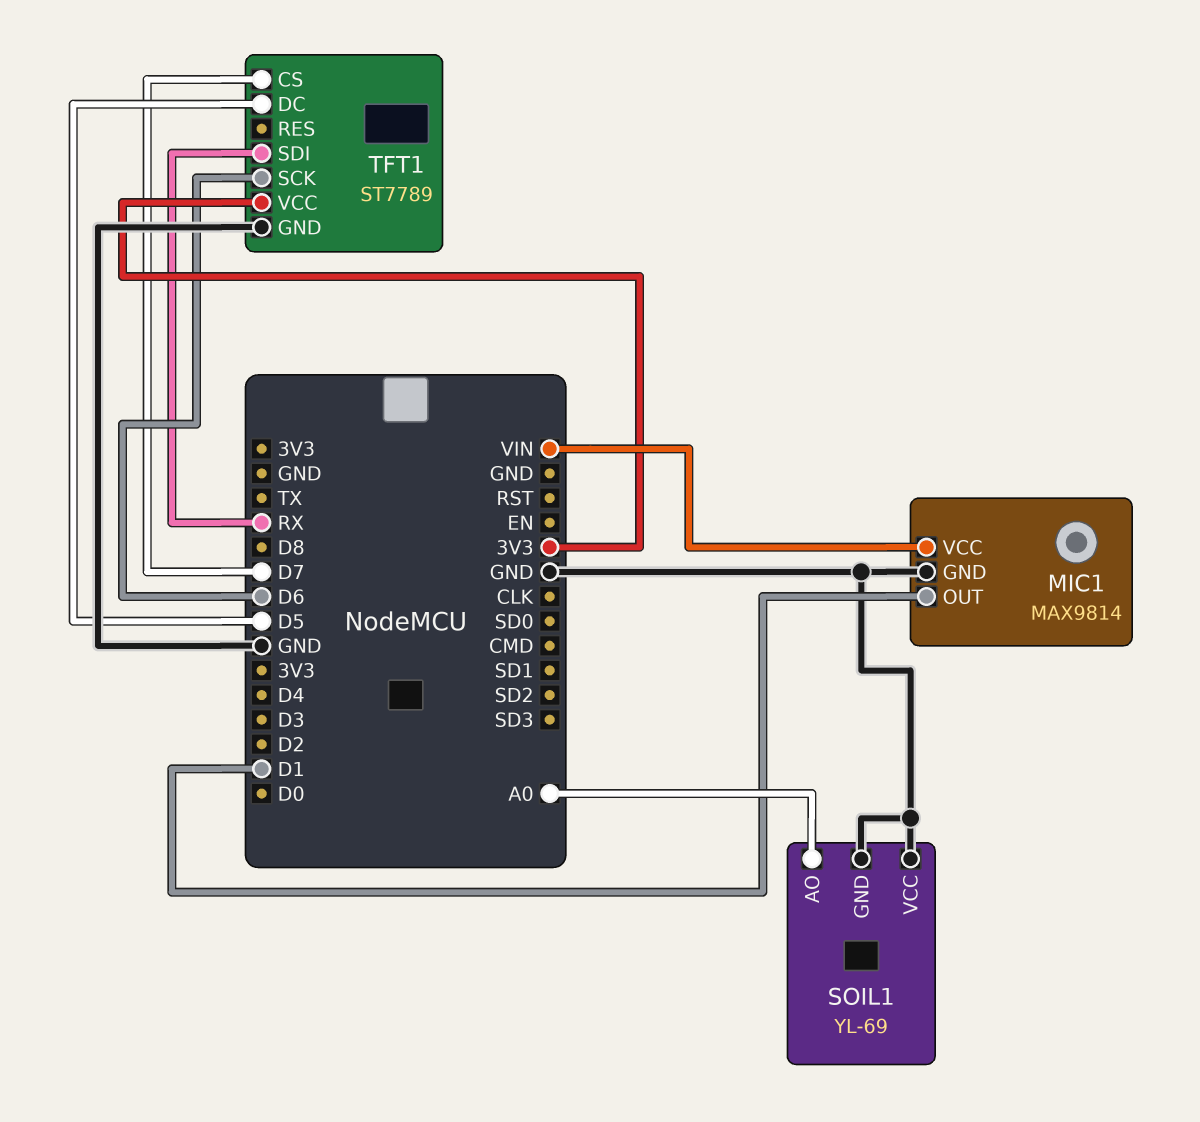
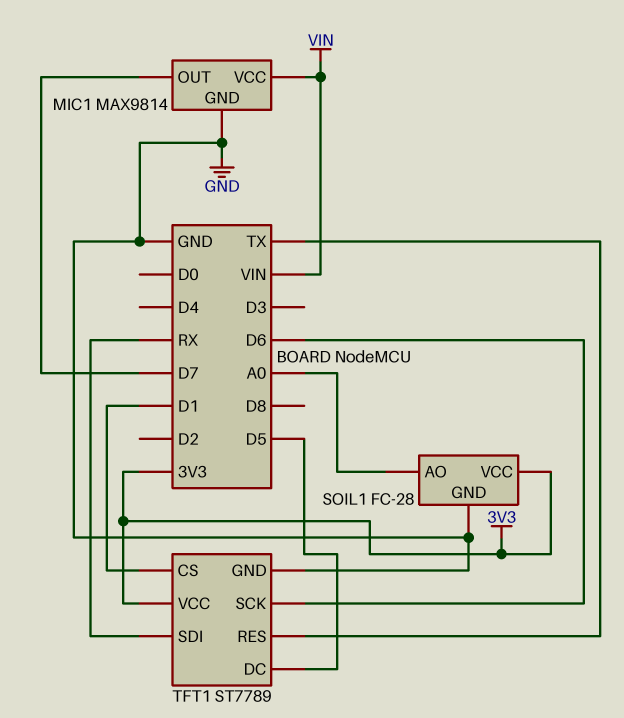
MIC1 pin OUT: D1 -> D7
SOIL1: YL-69 -> FC-28
SOIL1 pin VCC: GND -> 3V3
TFT1 pin CS: D7 -> D1
TFT1 pin RES: none -> TX

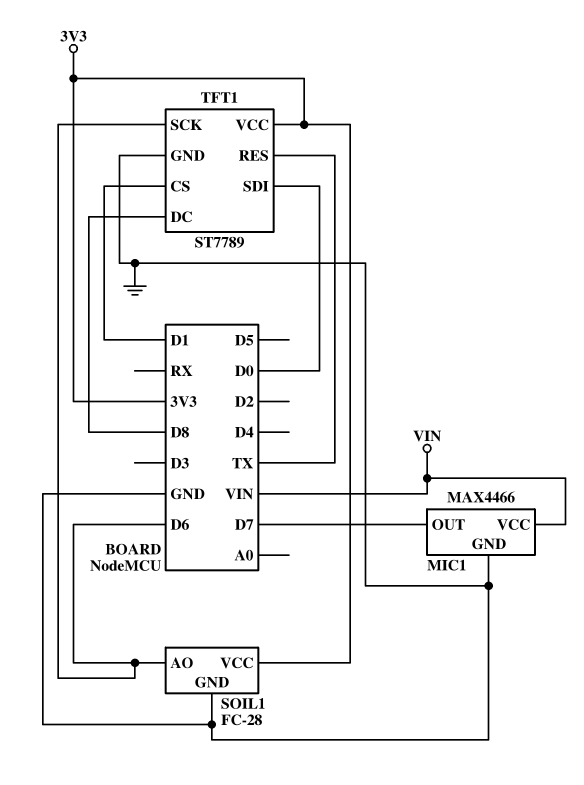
MIC1: MAX9814 -> MAX4466
SOIL1 pin AO: A0 -> D6
TFT1 pin DC: D5 -> D8
TFT1 pin SDI: RX -> D0

